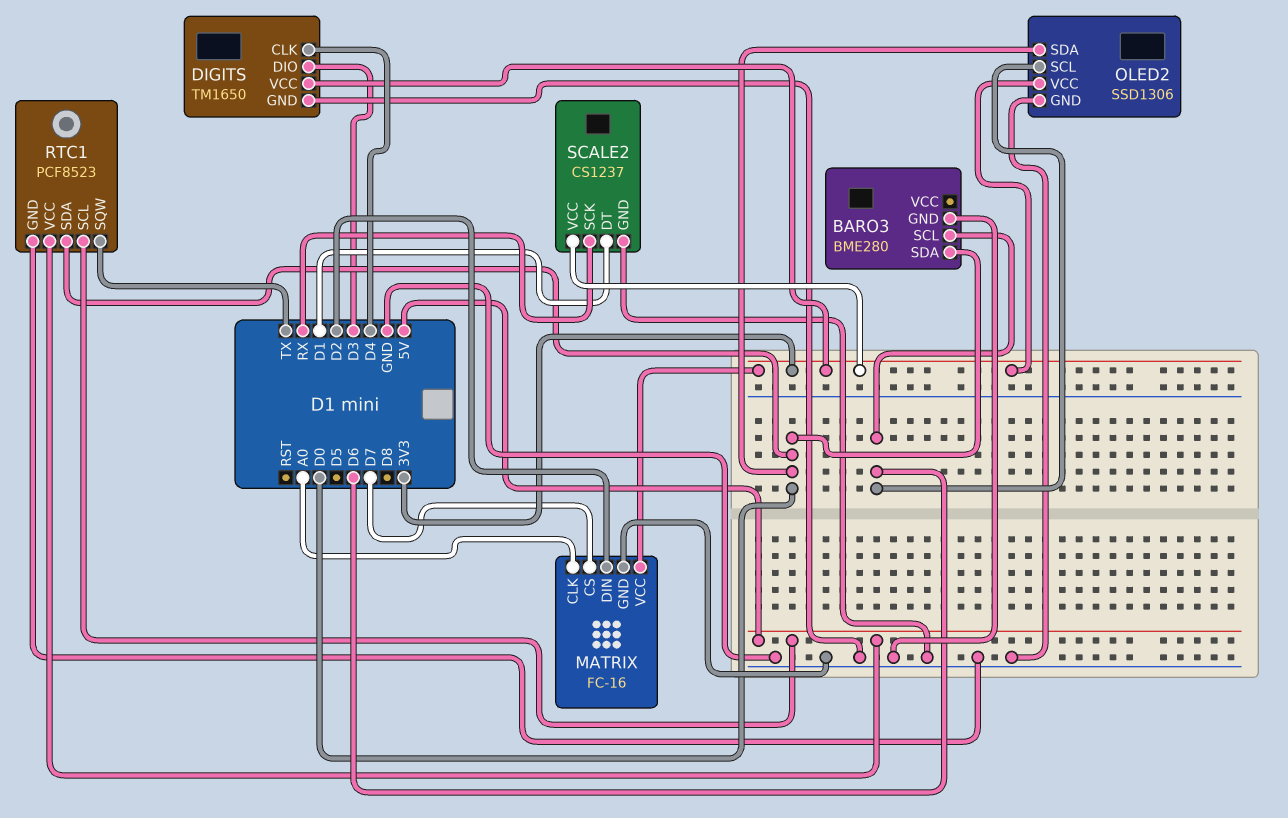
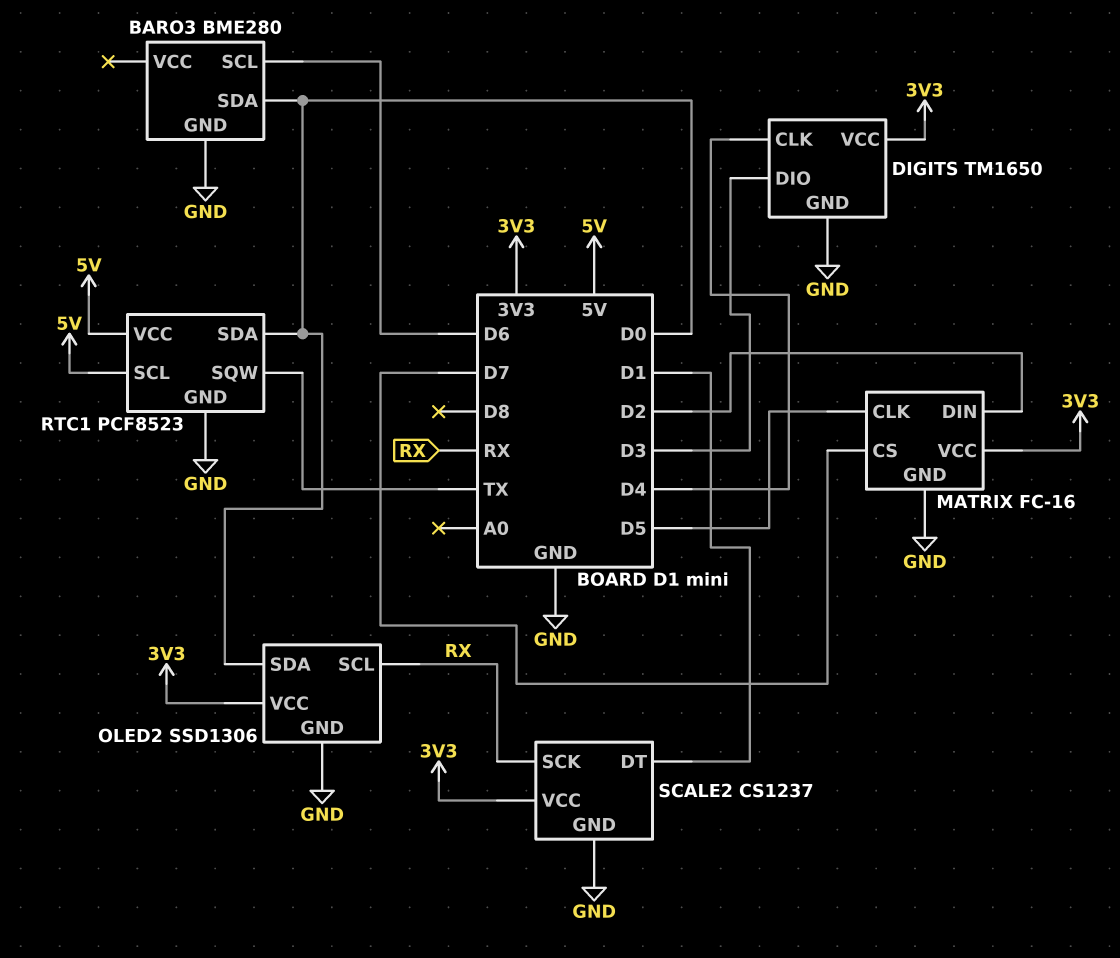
MATRIX pin CLK: A0 -> D5
OLED2 pin SCL: D6 -> RX

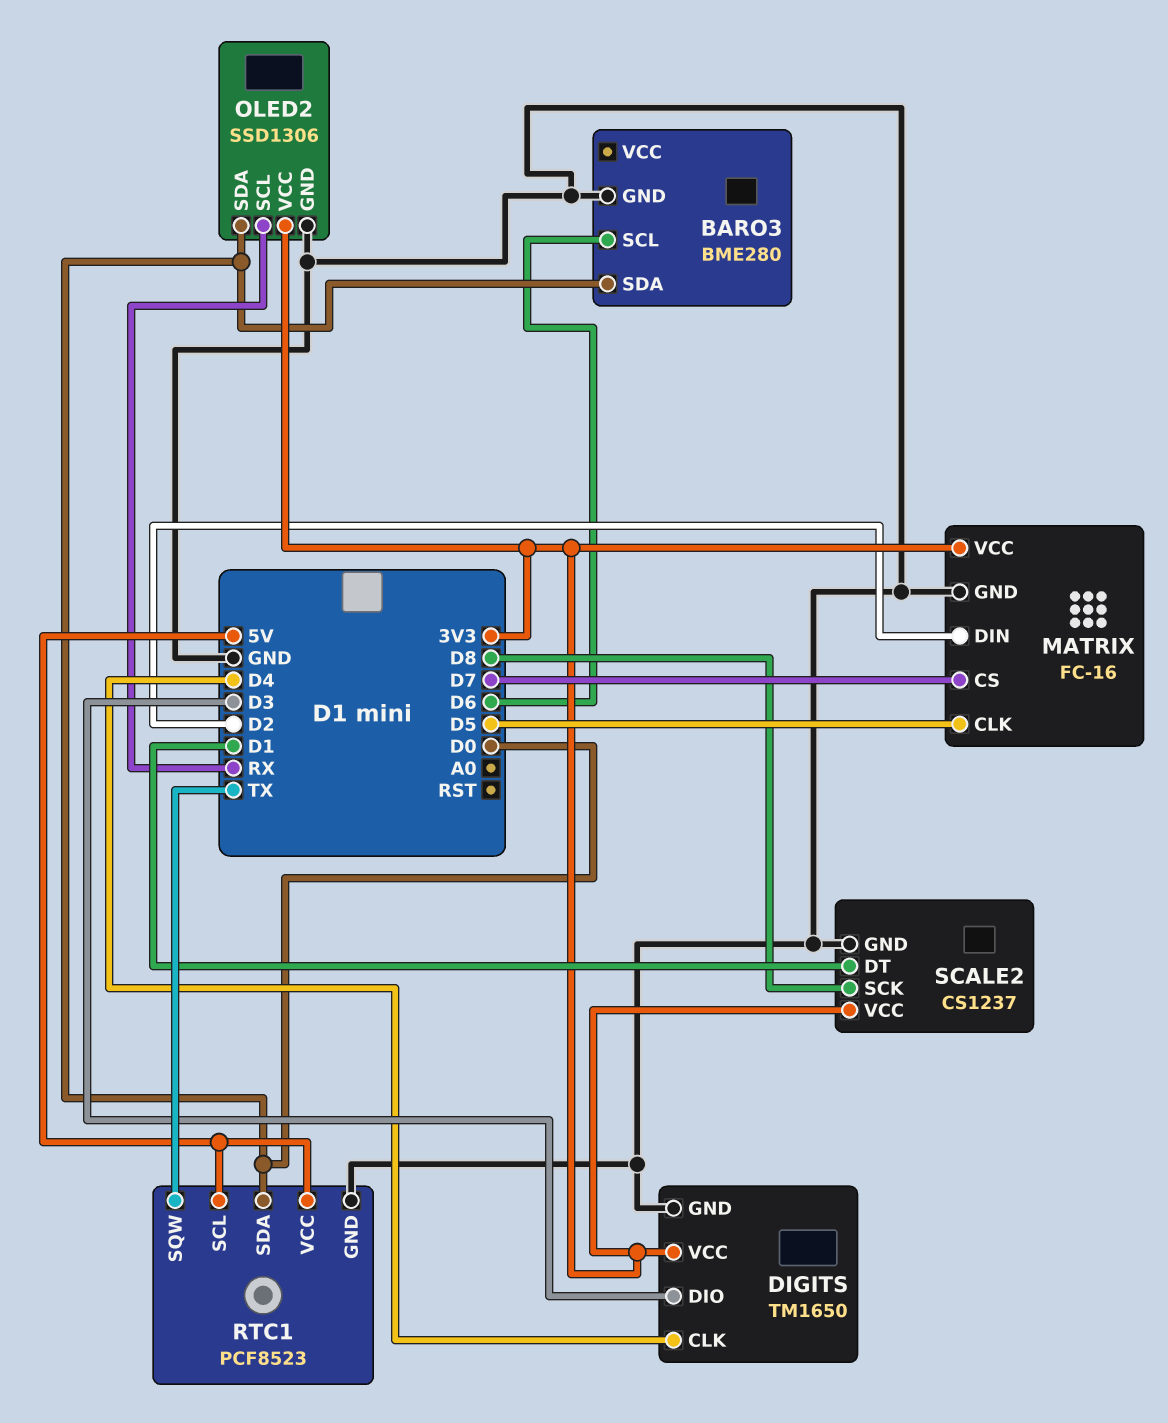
SCALE2 pin SCK: RX -> D8

